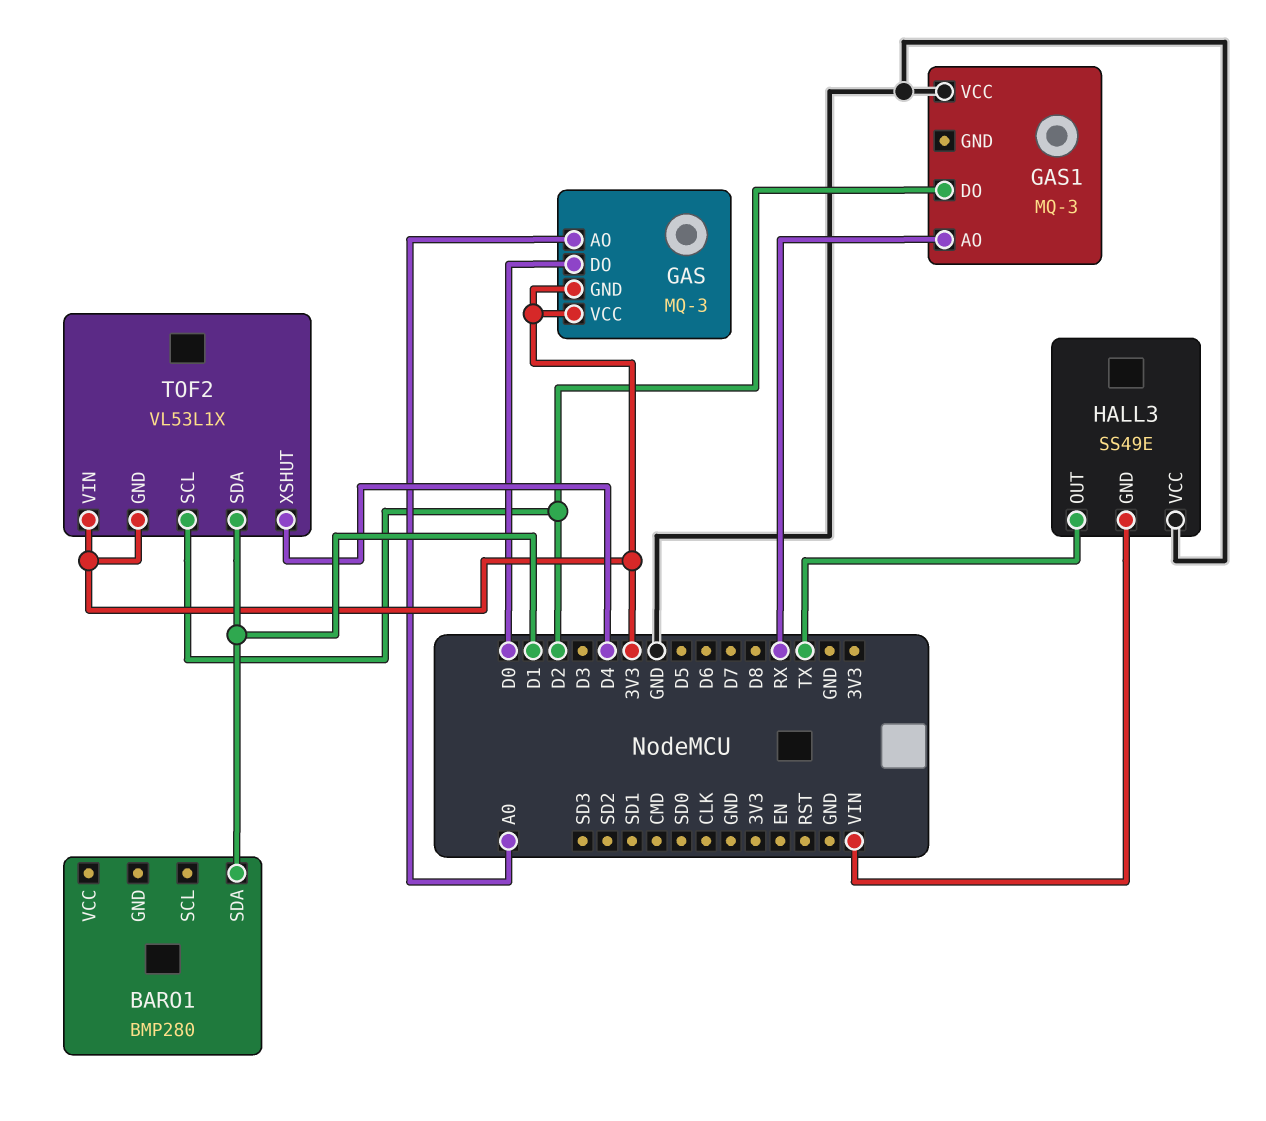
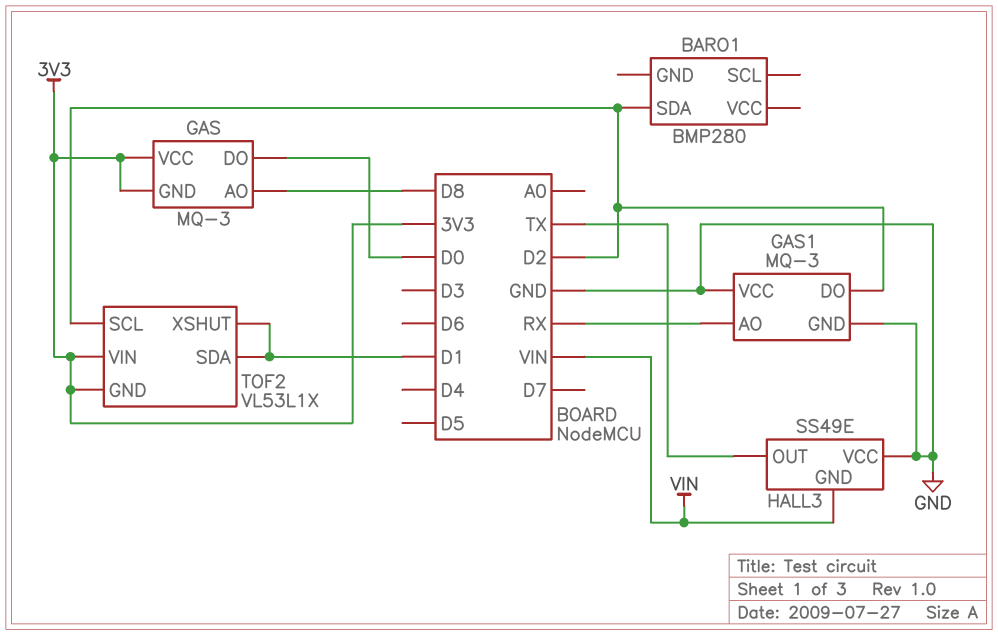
BARO1 pin SDA: D1 -> D2
GAS pin AO: A0 -> D8
GAS1 pin GND: none -> GND
TOF2 pin XSHUT: D4 -> D1

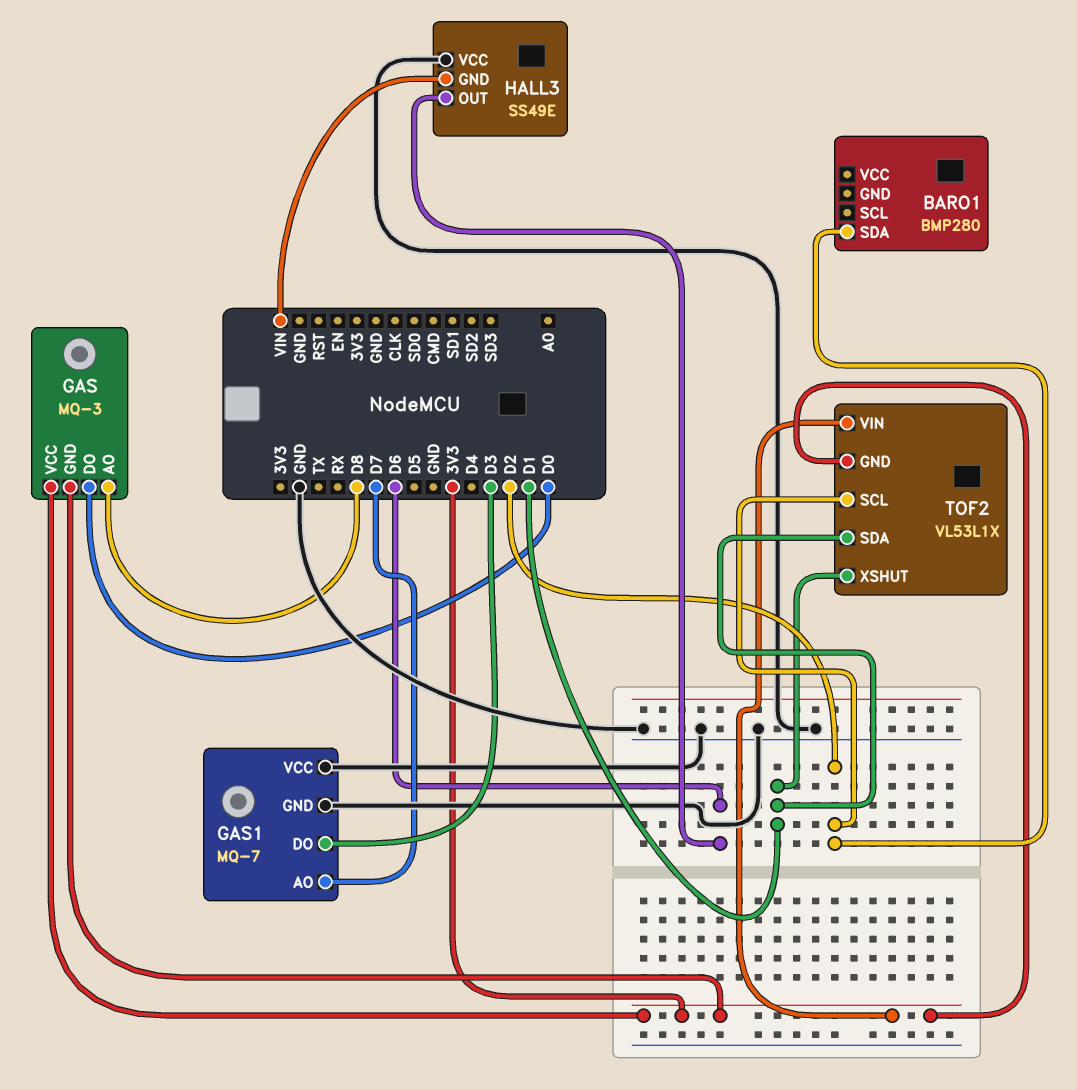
GAS1: MQ-3 -> MQ-7
GAS1 pin AO: RX -> D7
GAS1 pin DO: D2 -> D3
HALL3 pin OUT: TX -> D6

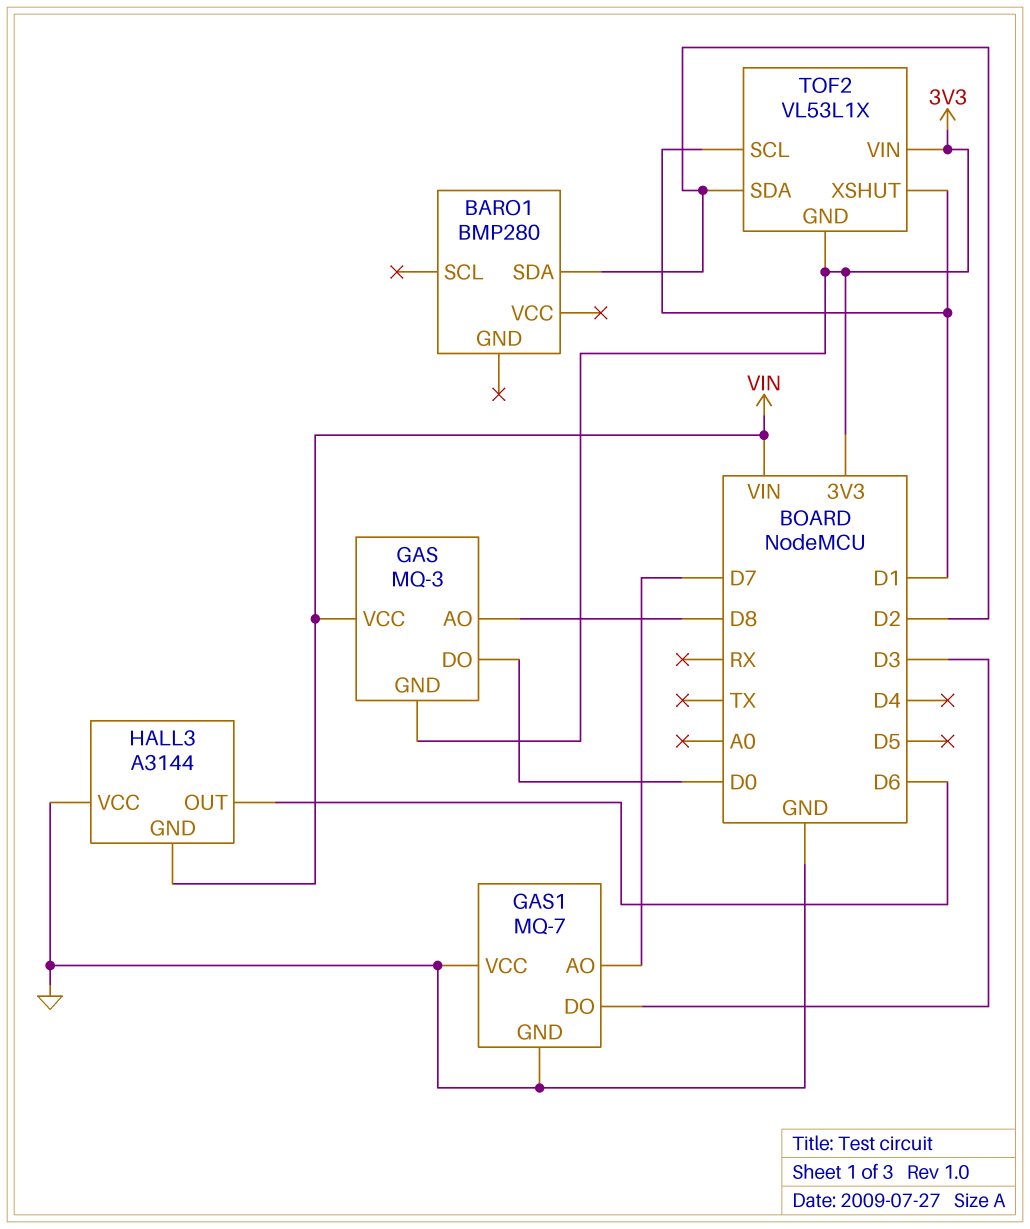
GAS pin VCC: 3V3 -> VIN
HALL3: SS49E -> A3144
TOF2 pin SCL: D2 -> D1
TOF2 pin SDA: D1 -> D2

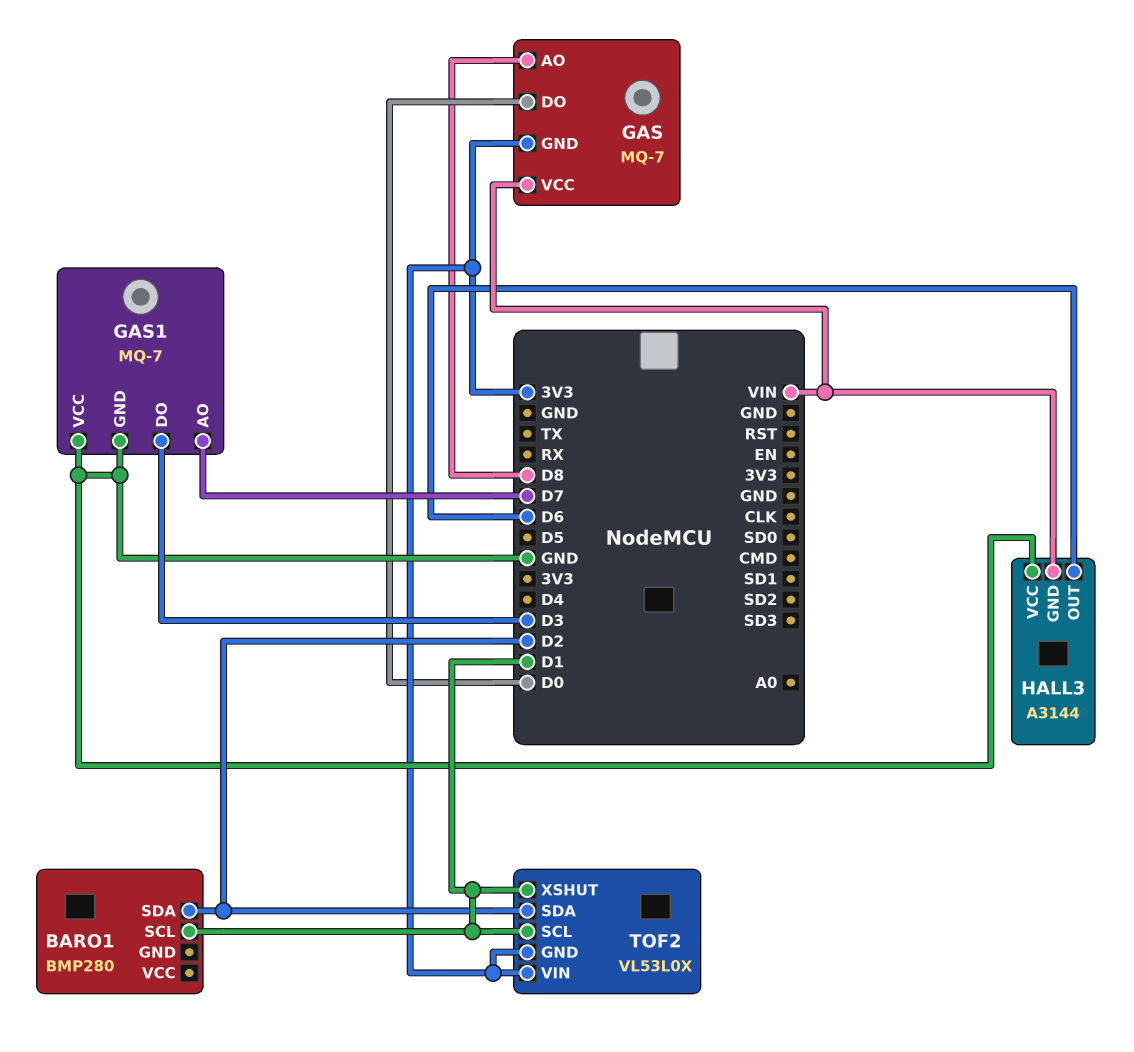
BARO1 pin SCL: none -> D1
GAS: MQ-3 -> MQ-7
TOF2: VL53L1X -> VL53L0X

